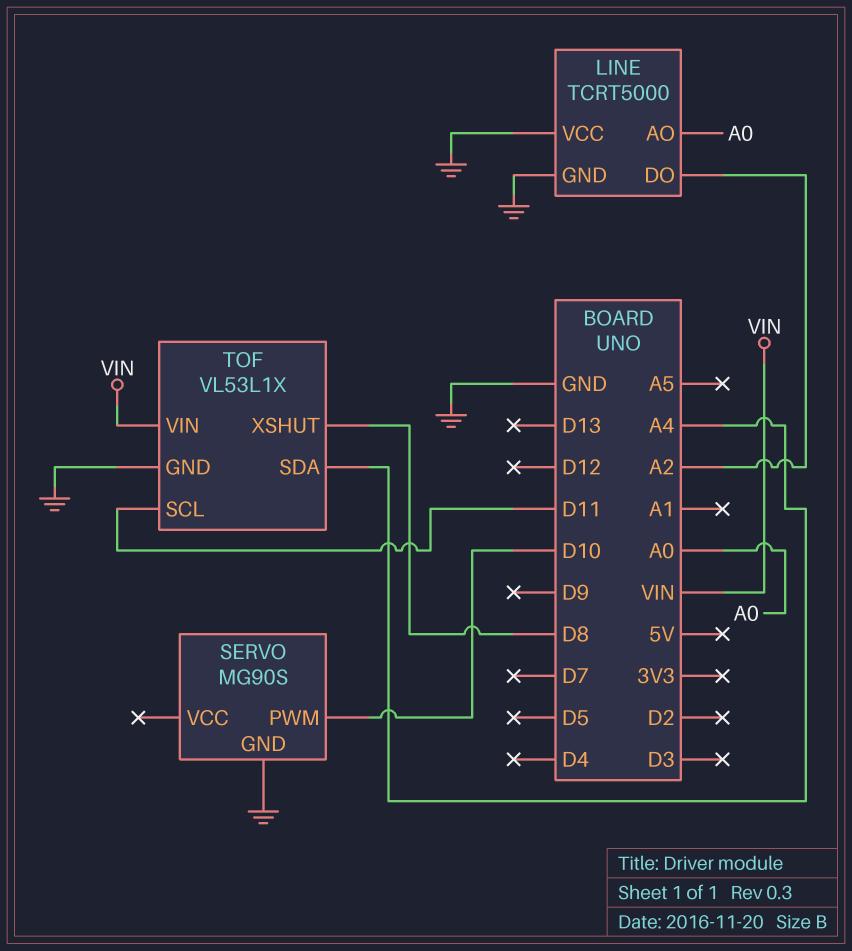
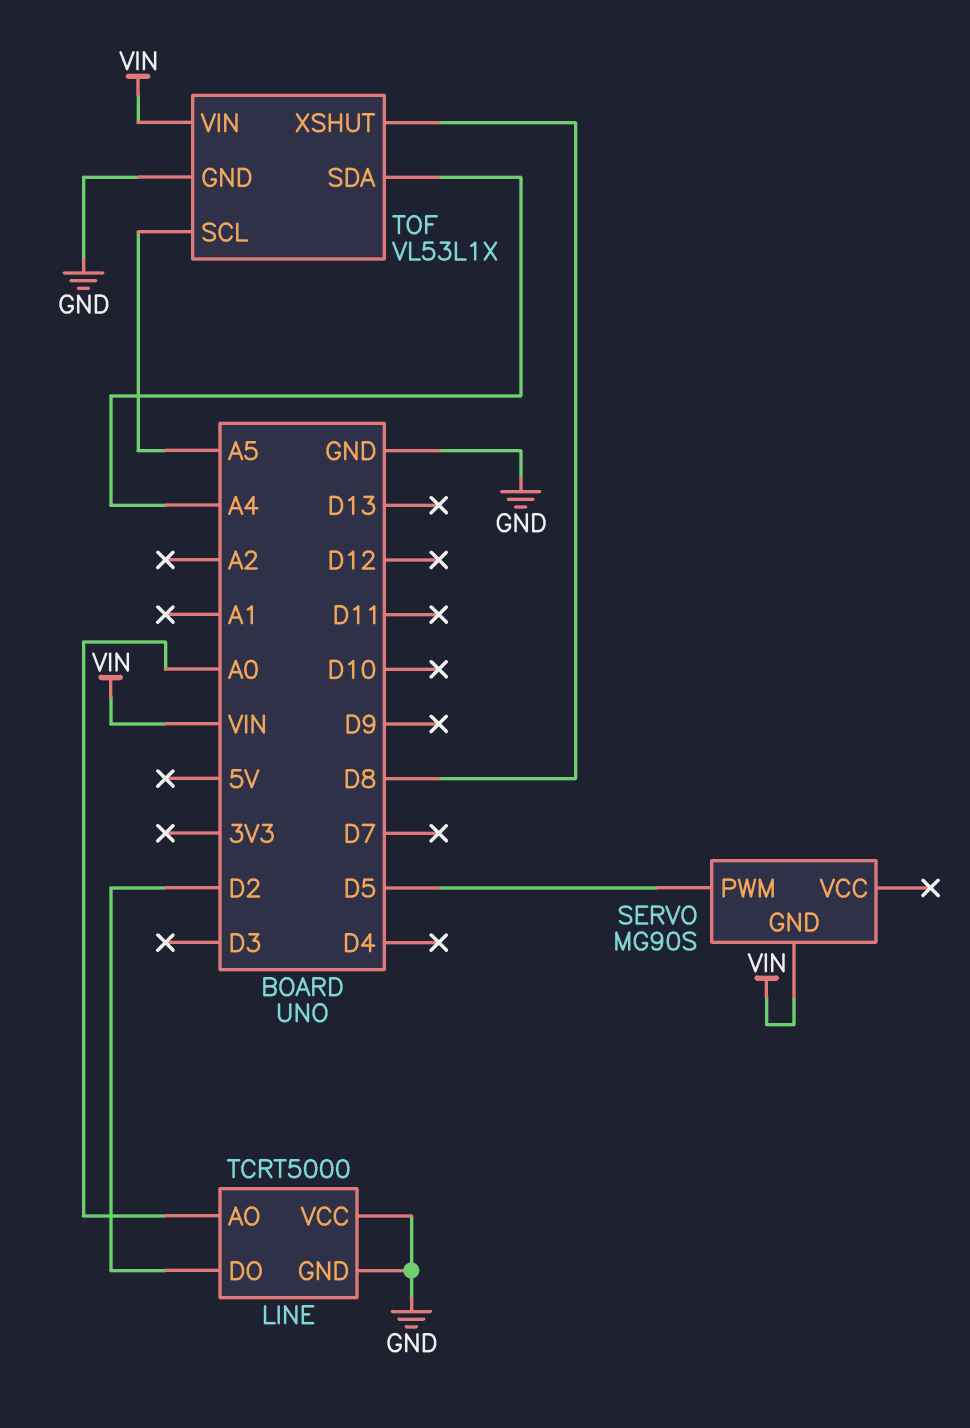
LINE pin DO: A2 -> D2
SERVO pin GND: GND -> VIN
SERVO pin PWM: D10 -> D5
TOF pin SCL: D11 -> A5

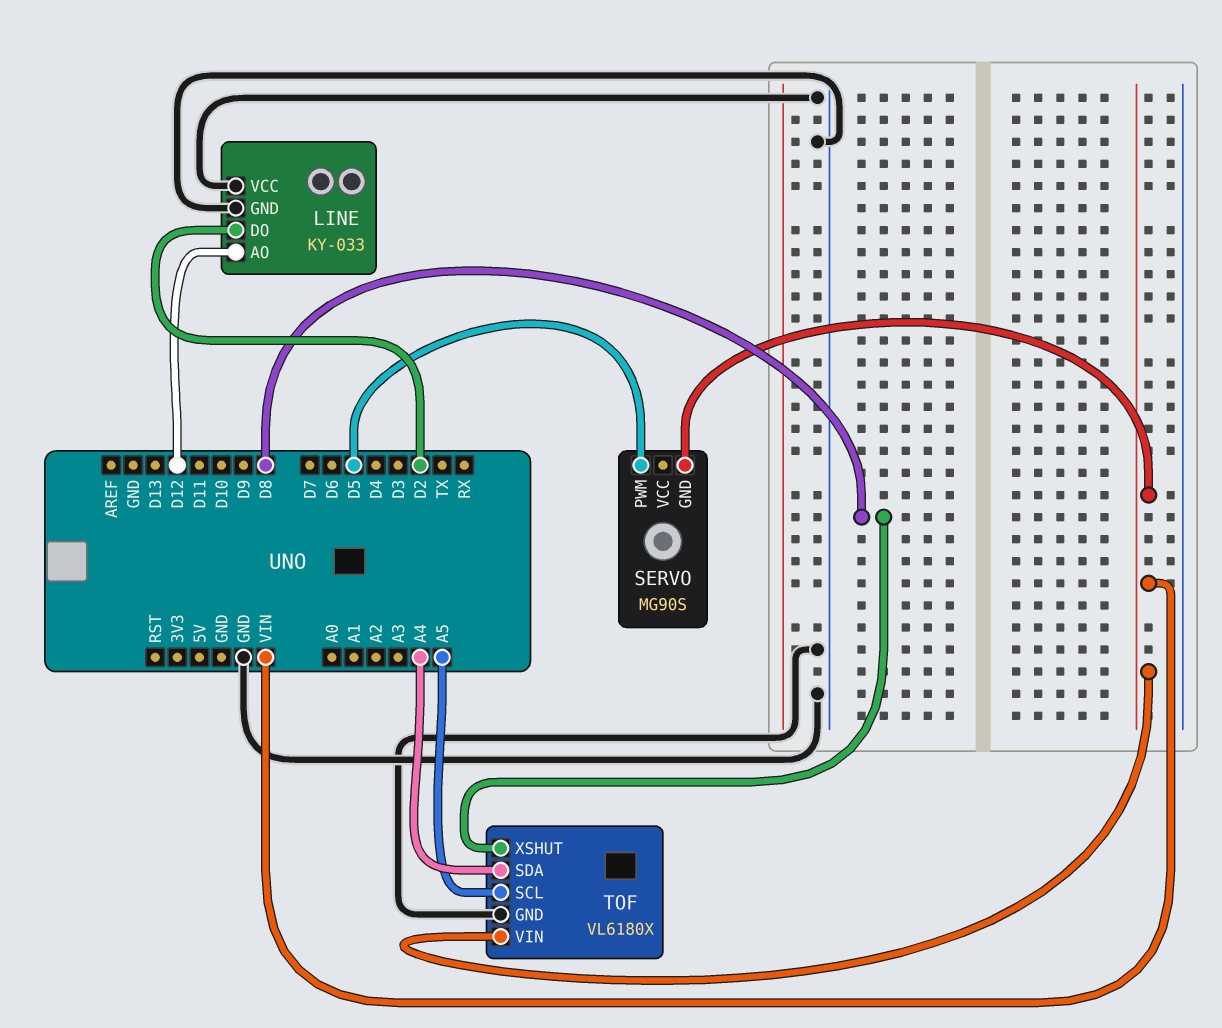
LINE: TCRT5000 -> KY-033
LINE pin AO: A0 -> D12
TOF: VL53L1X -> VL6180X

